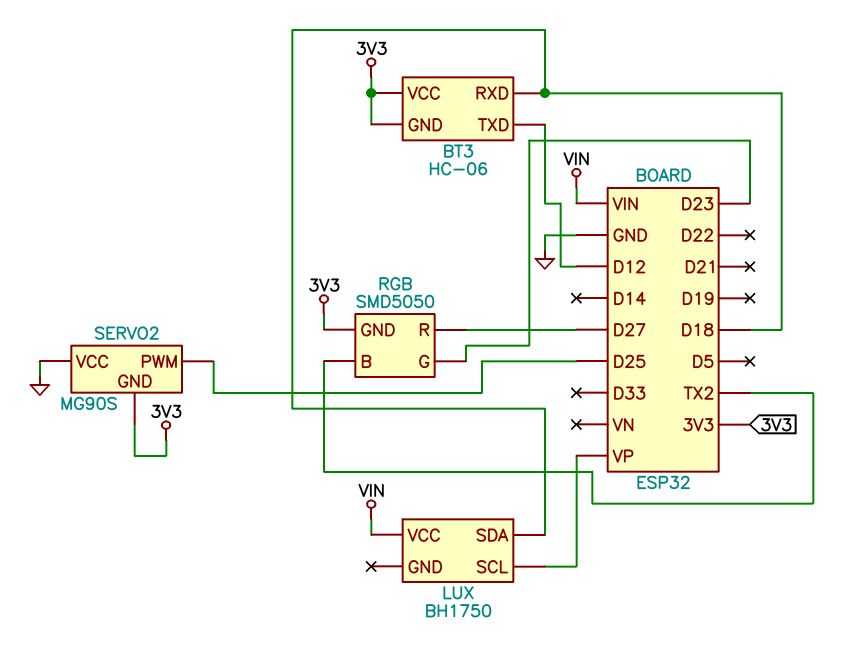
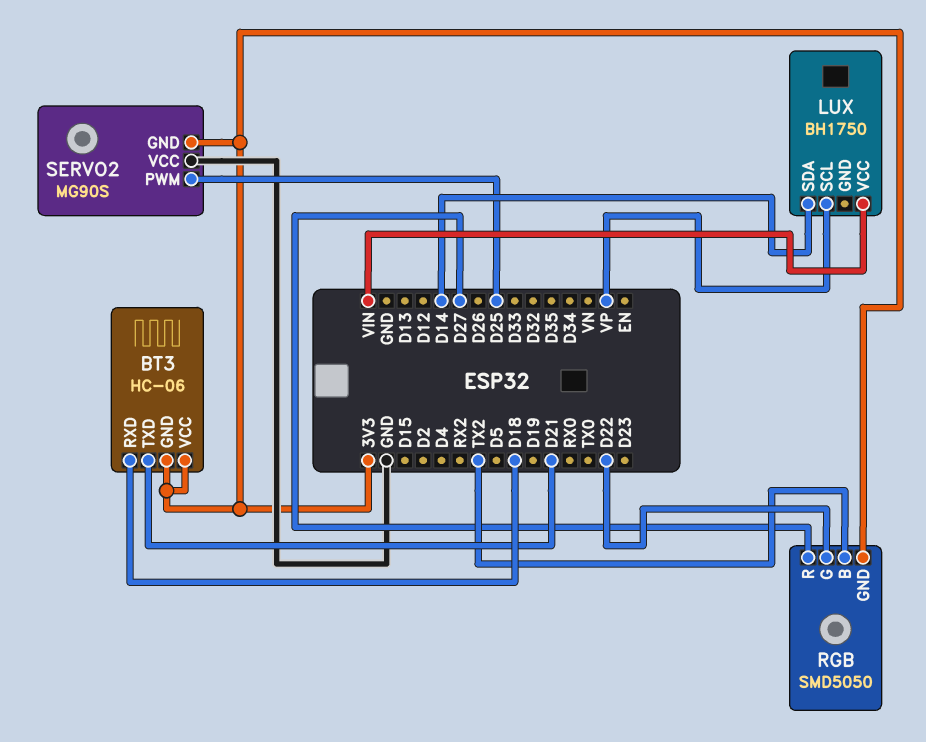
BT3 pin TXD: D12 -> D21
LUX pin SDA: D18 -> D14
RGB pin G: D23 -> D22

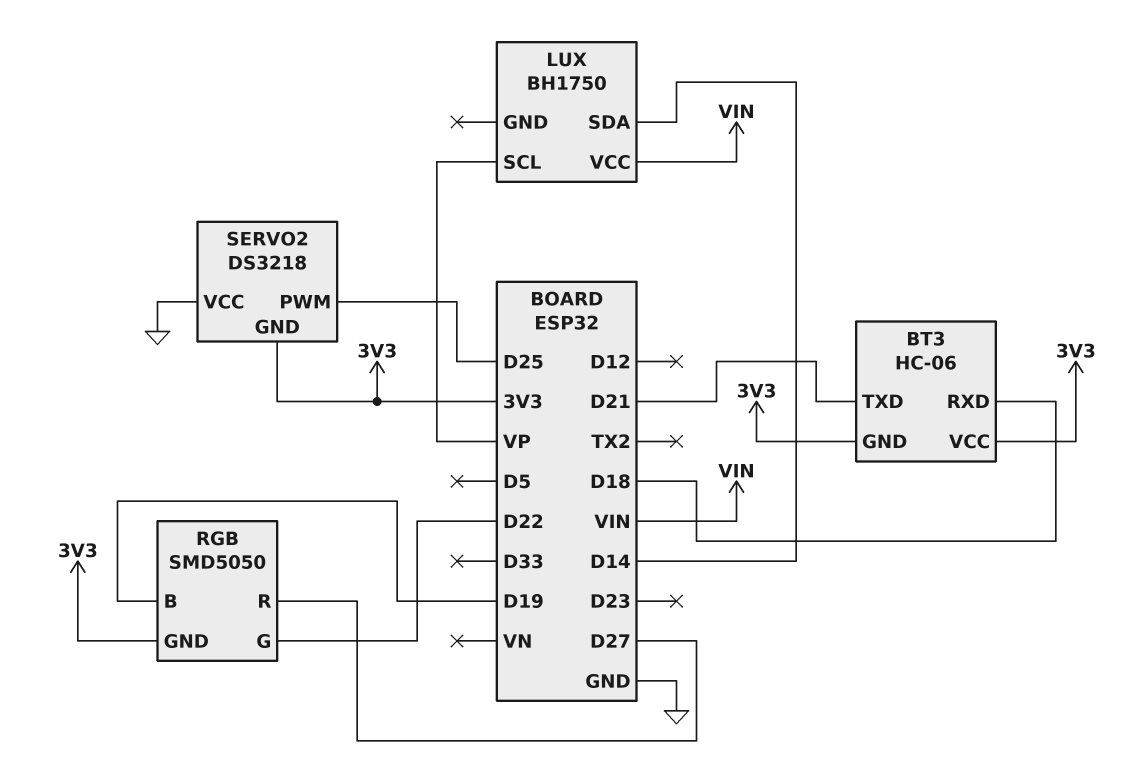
RGB pin B: TX2 -> D19
SERVO2: MG90S -> DS3218

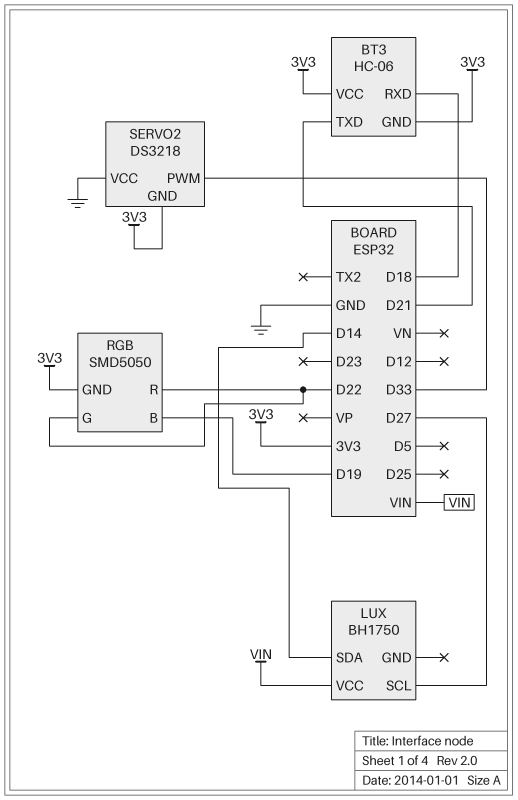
LUX pin SCL: VP -> D27
RGB pin R: D27 -> D22
SERVO2 pin PWM: D25 -> D33

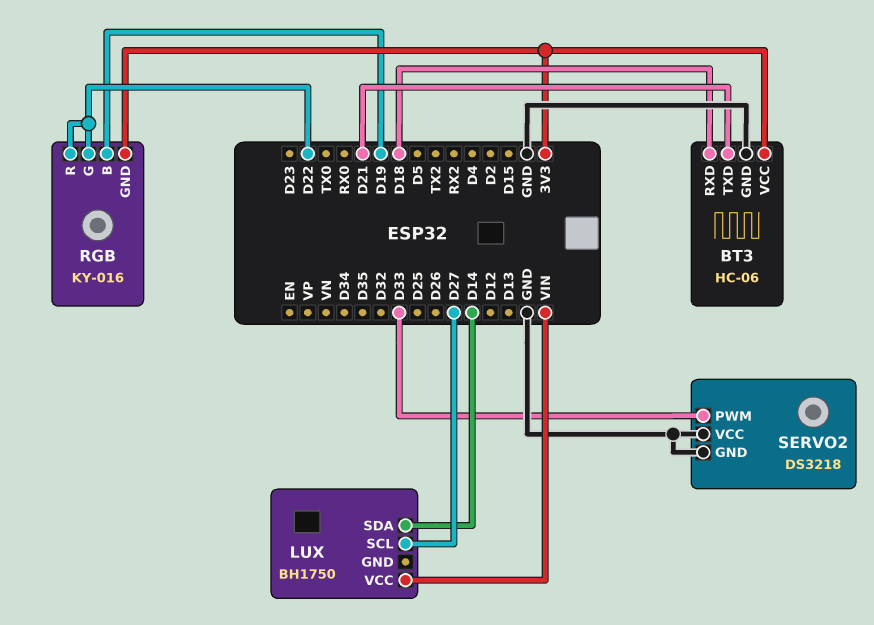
BT3 pin GND: 3V3 -> GND
RGB: SMD5050 -> KY-016
SERVO2 pin GND: 3V3 -> GND

